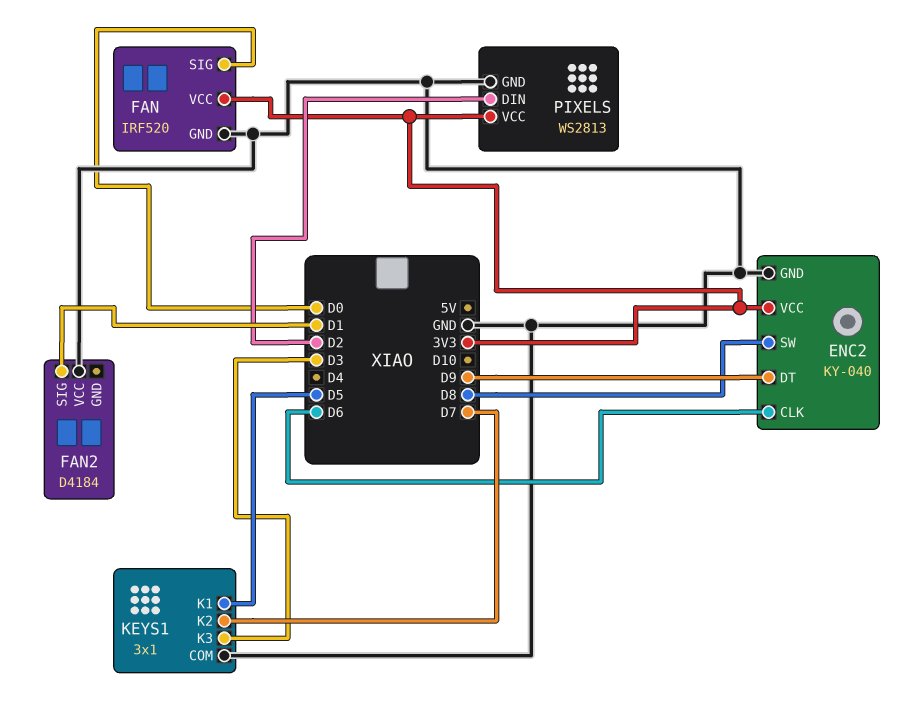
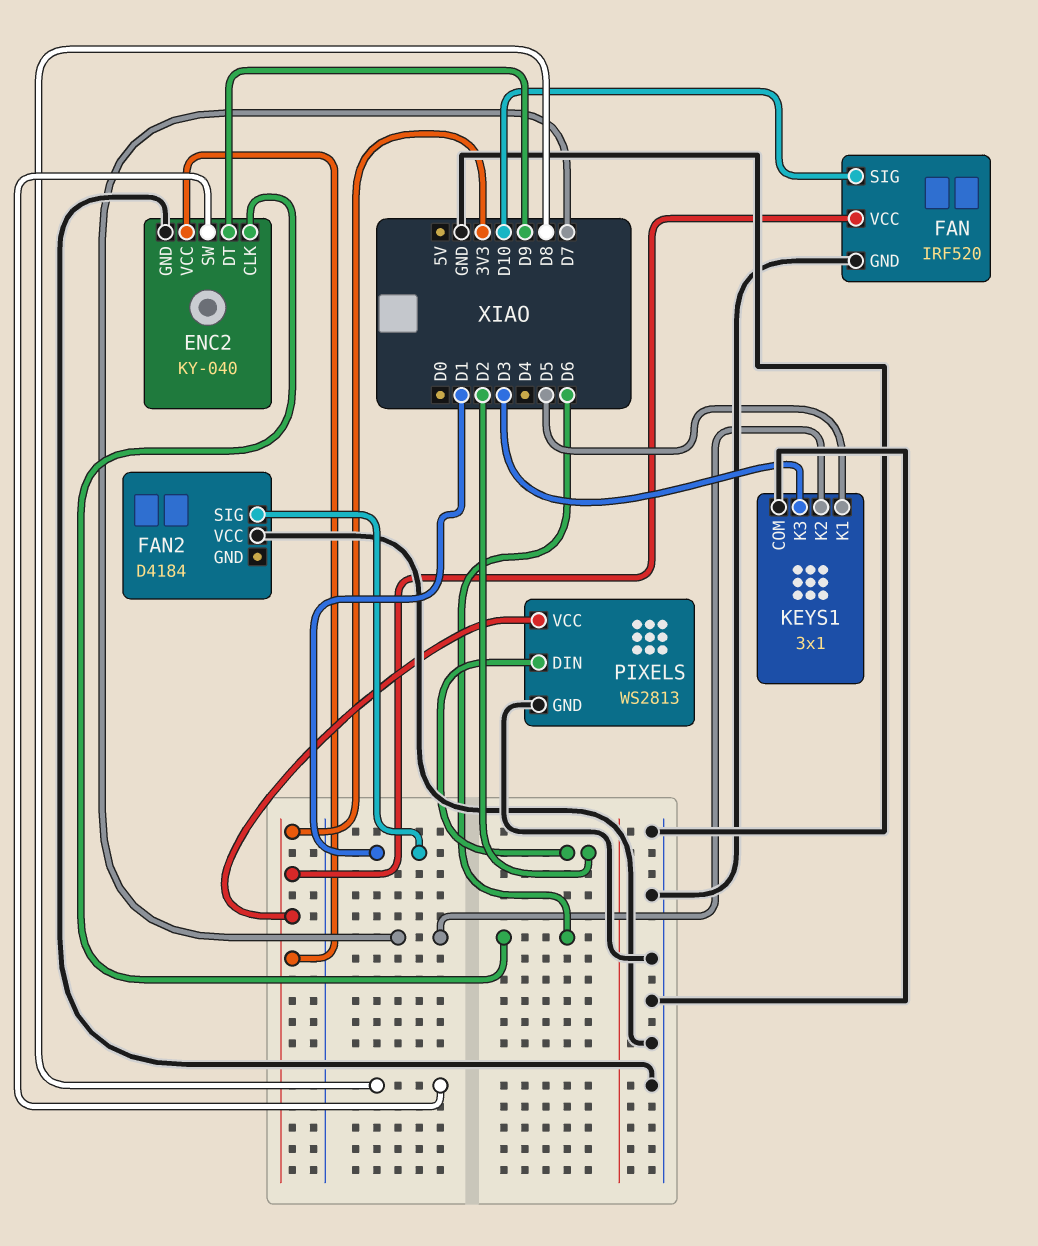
FAN pin SIG: D0 -> D10

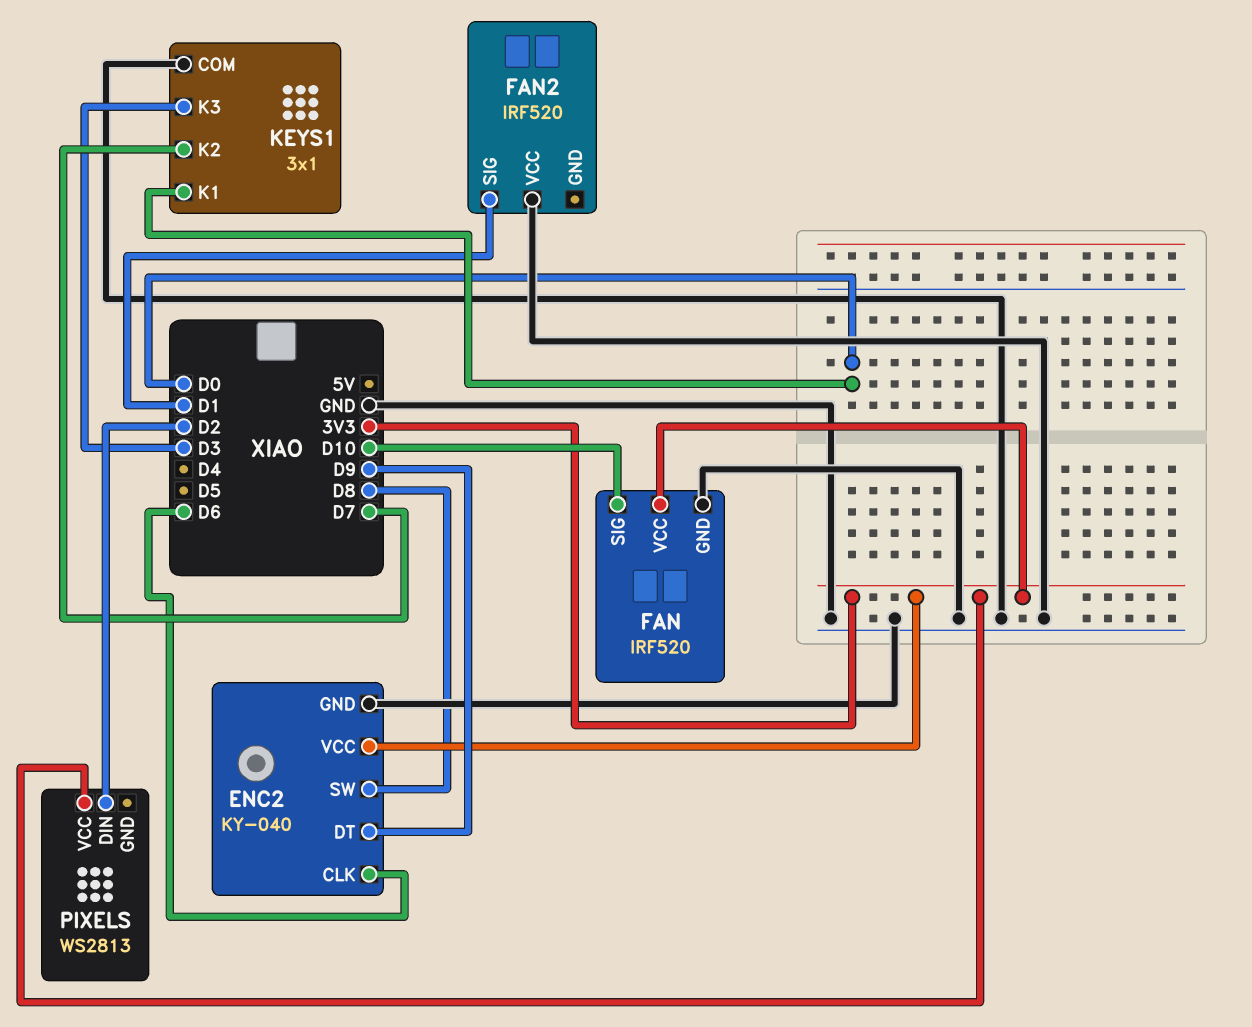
FAN2: D4184 -> IRF520
KEYS1 pin K1: D5 -> D0
PIXELS pin GND: GND -> none

